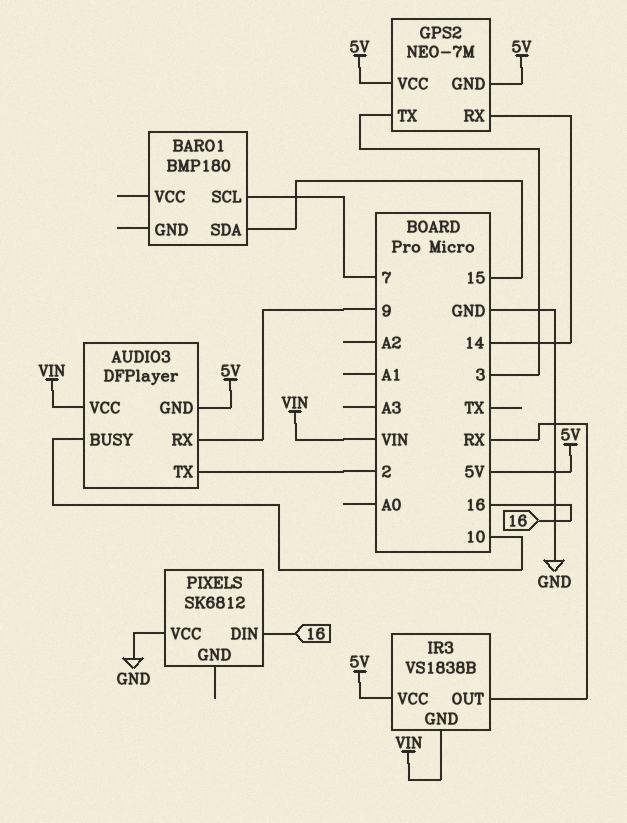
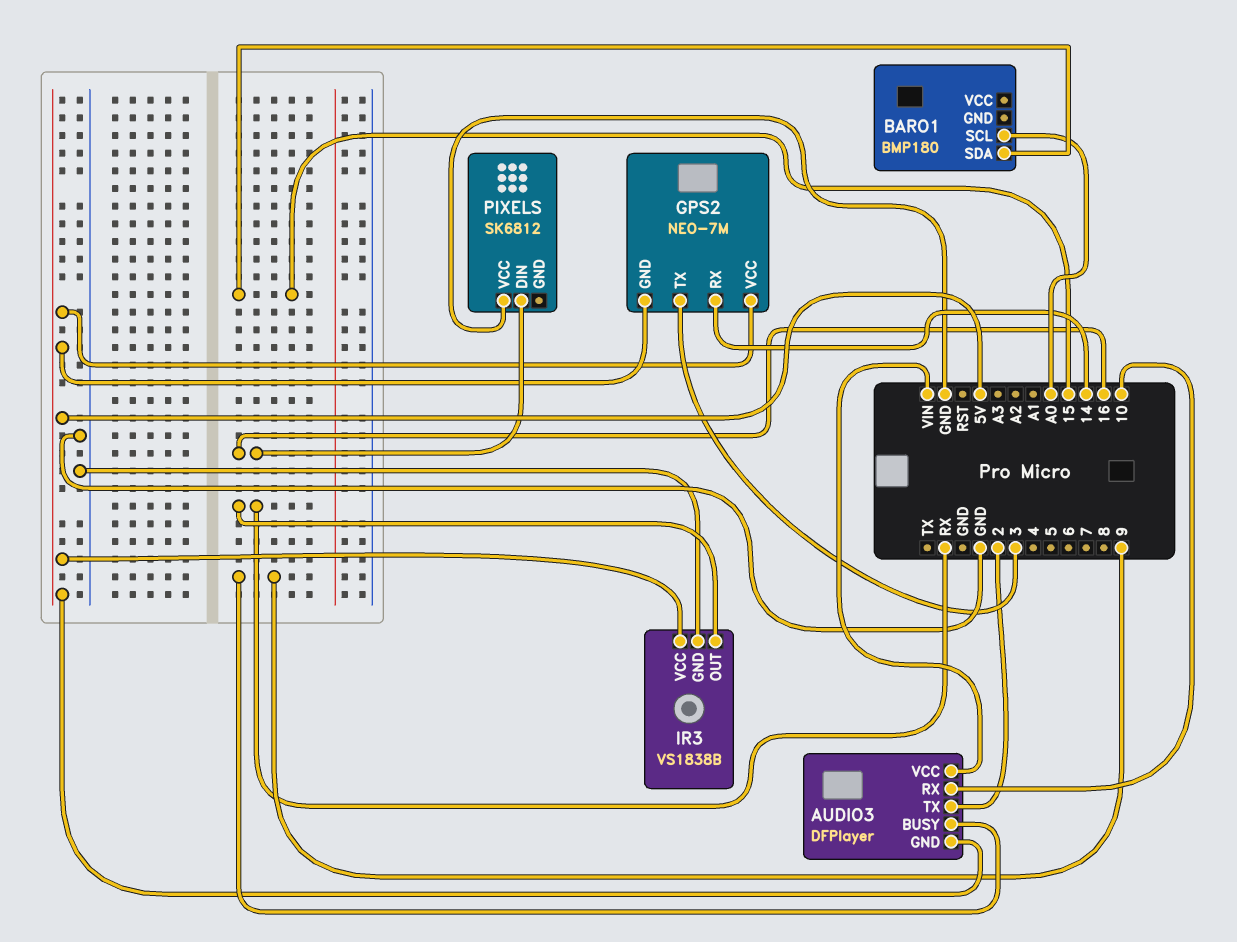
AUDIO3 pin BUSY: 10 -> 9
AUDIO3 pin RX: 9 -> 10
BARO1 pin SCL: 7 -> A0
IR3 pin GND: VIN -> GND

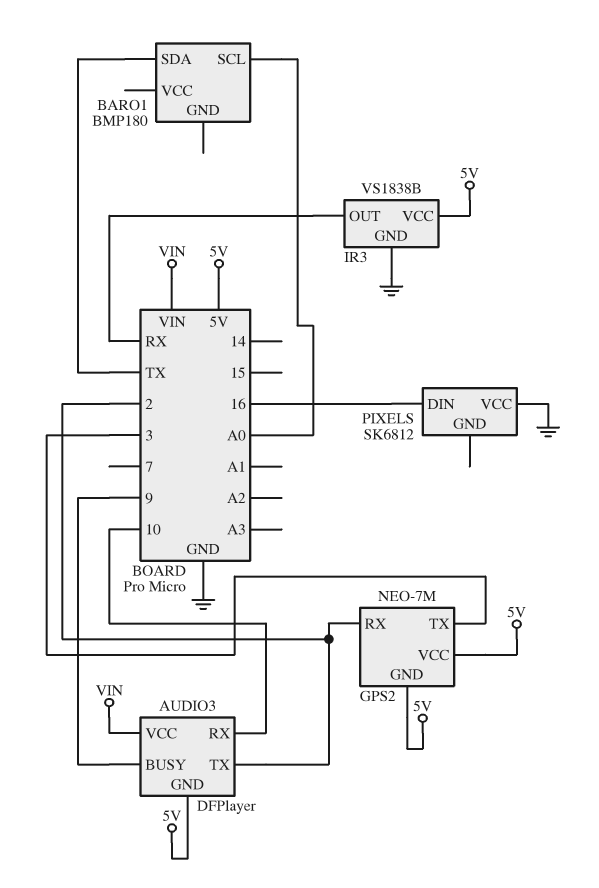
BARO1 pin SDA: 15 -> TX
GPS2 pin RX: 14 -> 2

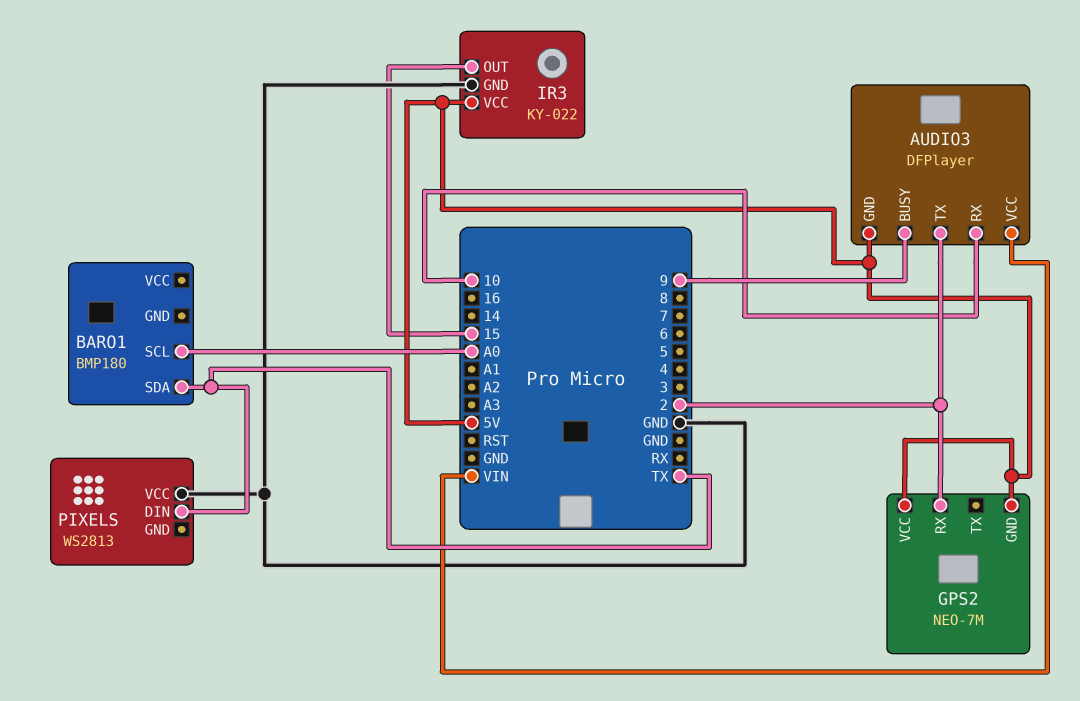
GPS2 pin TX: 3 -> none
IR3: VS1838B -> KY-022
IR3 pin OUT: RX -> 15
PIXELS: SK6812 -> WS2813
PIXELS pin DIN: 16 -> TX

